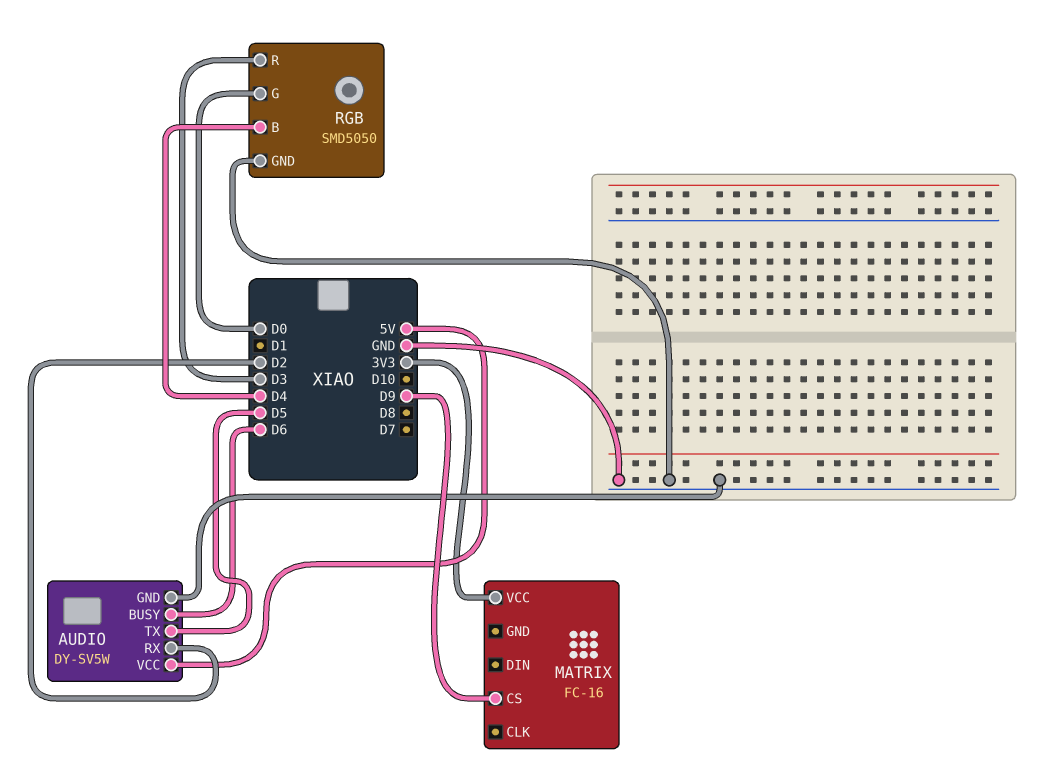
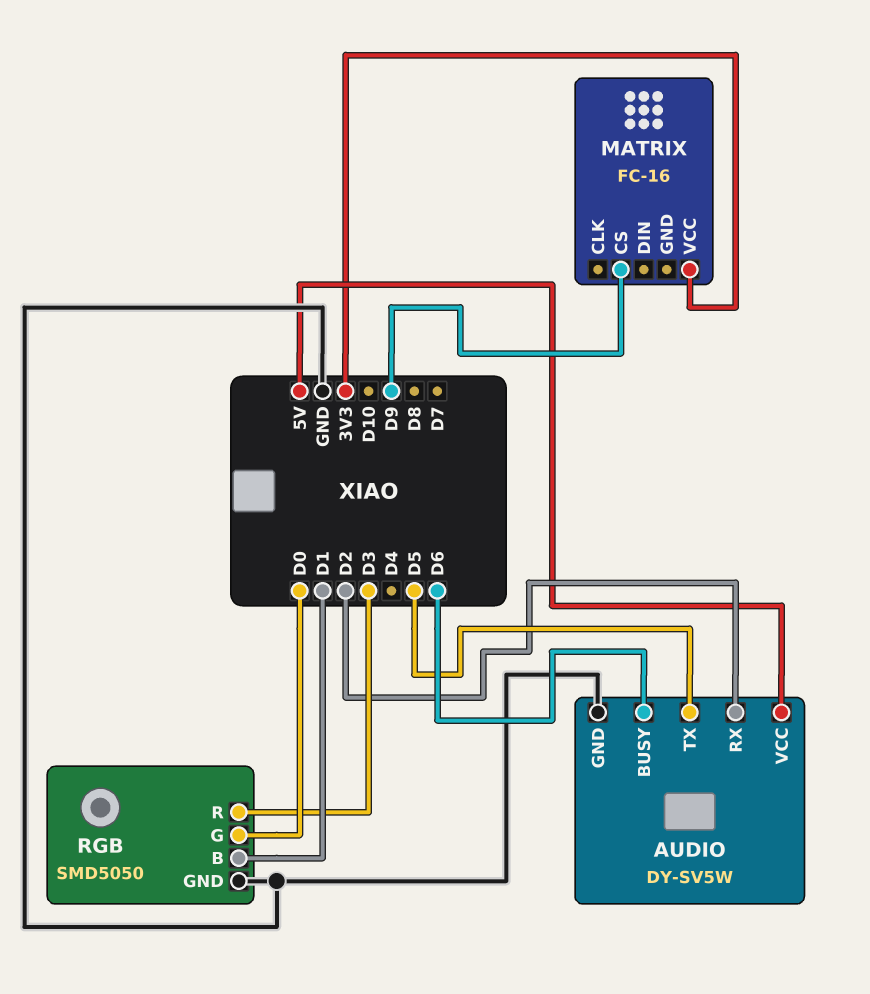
RGB pin B: D4 -> D1

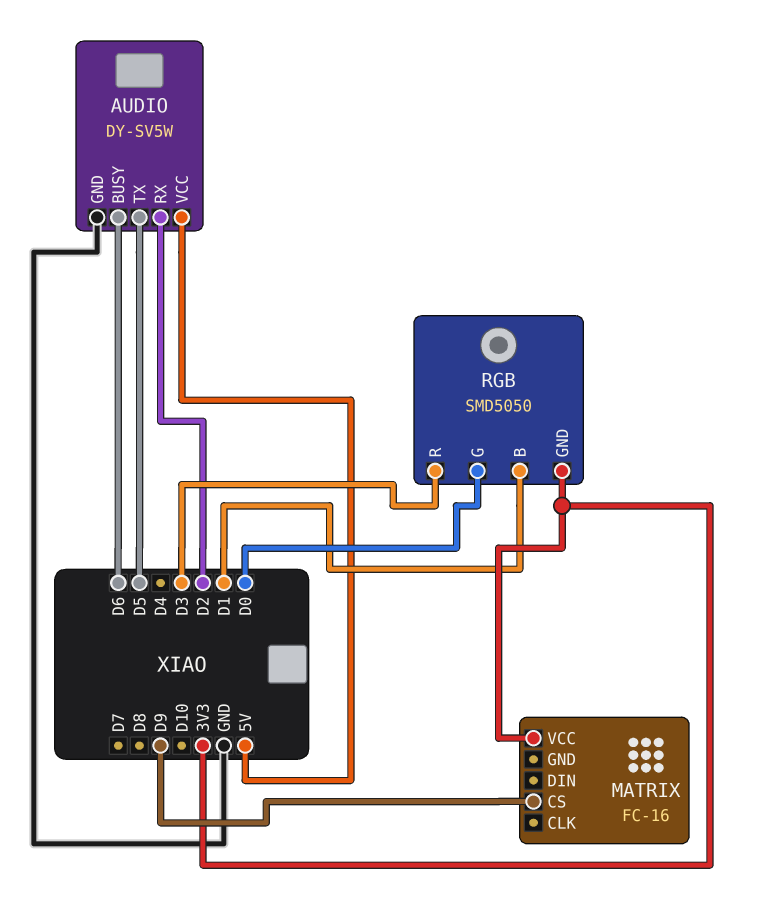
RGB pin GND: GND -> 3V3

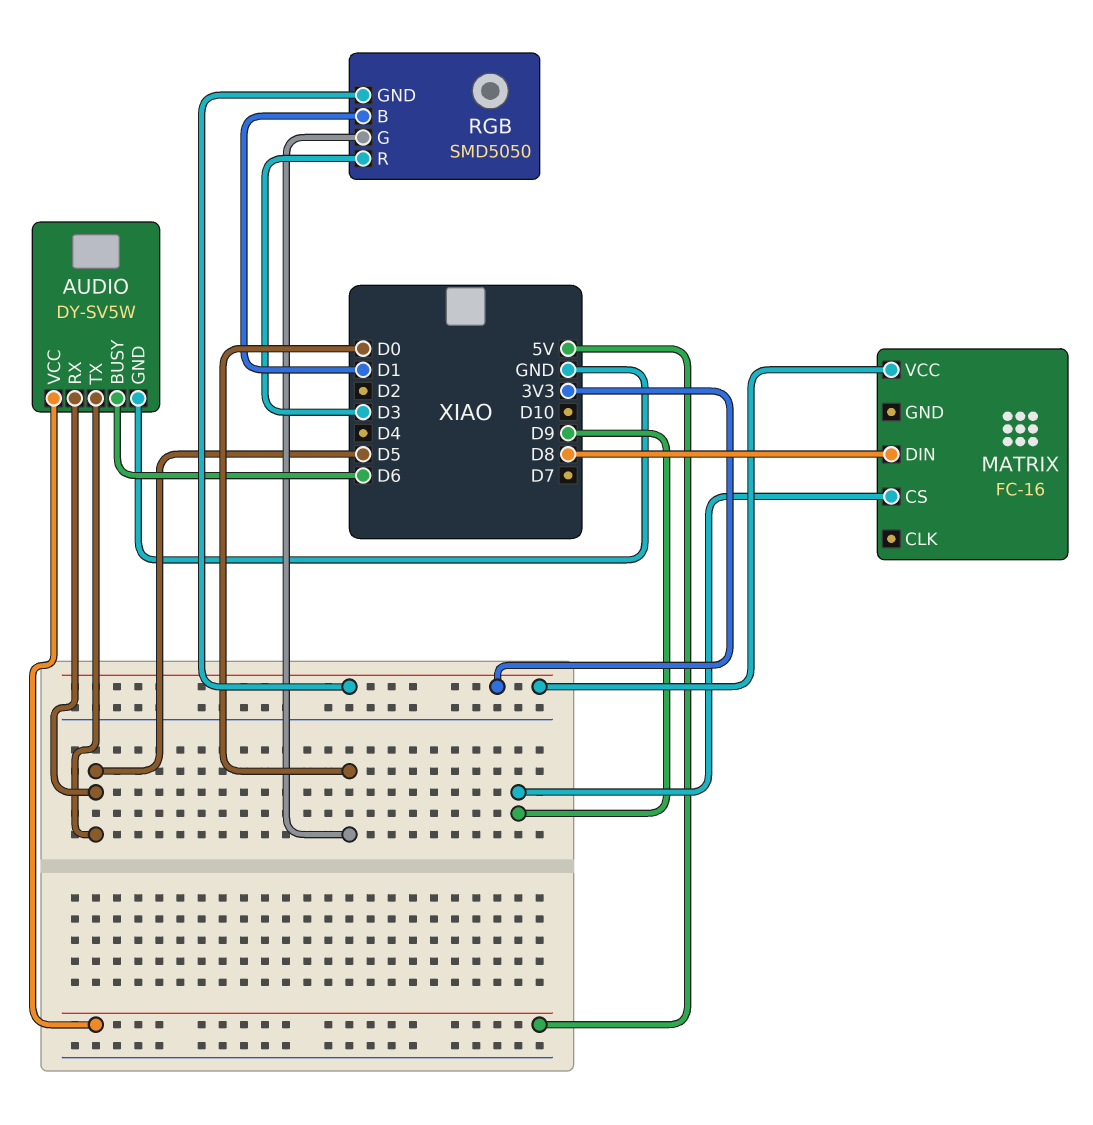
AUDIO pin RX: D2 -> D5
MATRIX pin DIN: none -> D8

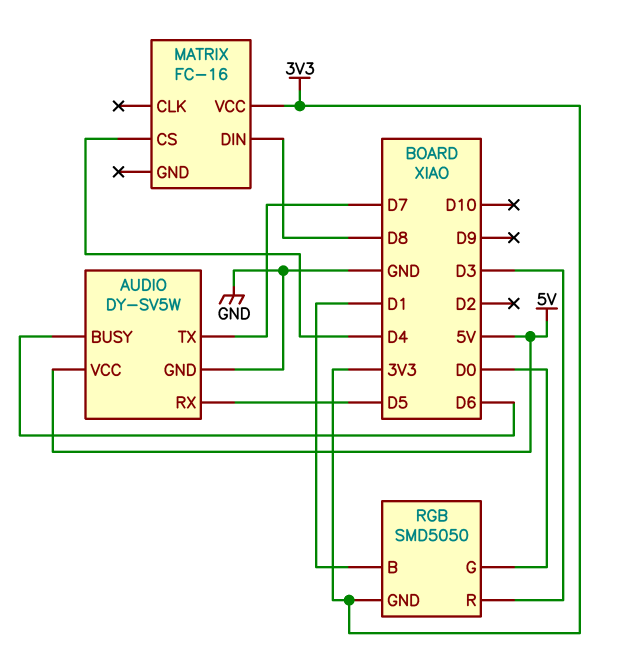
AUDIO pin TX: D5 -> D7
MATRIX pin CS: D9 -> D4

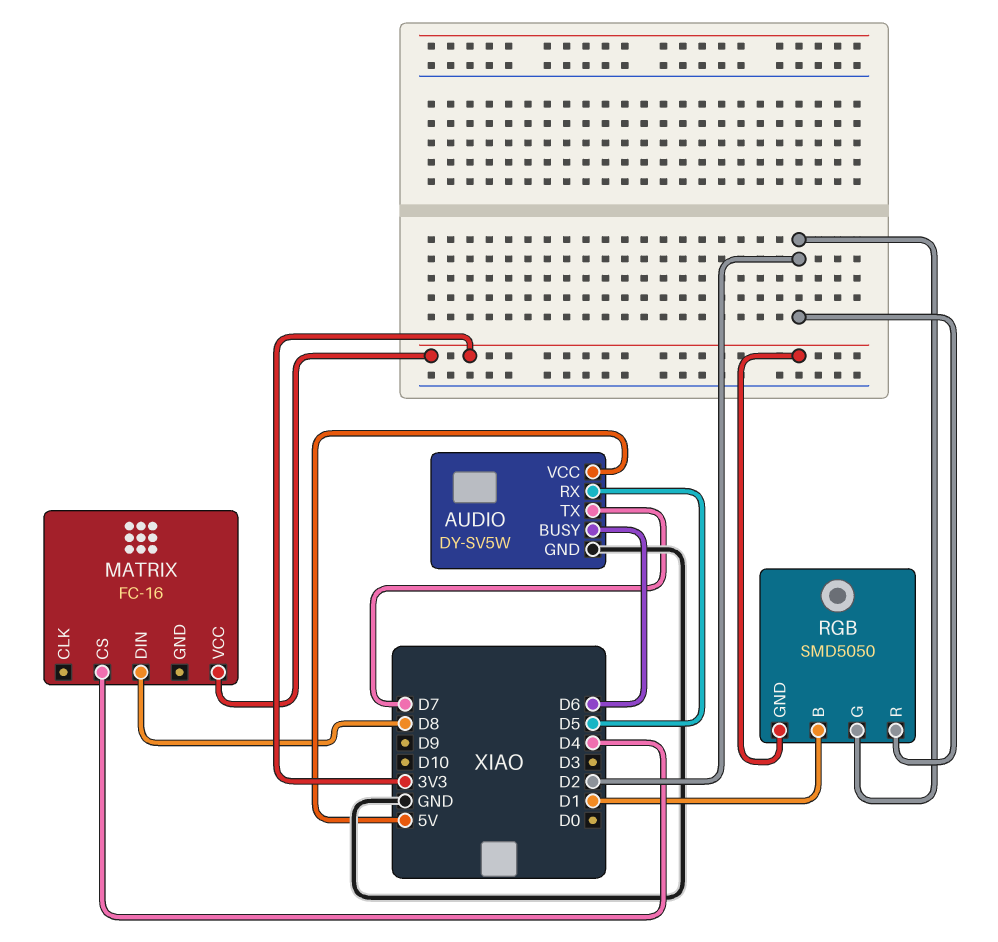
RGB pin G: D0 -> D2
RGB pin R: D3 -> D2

